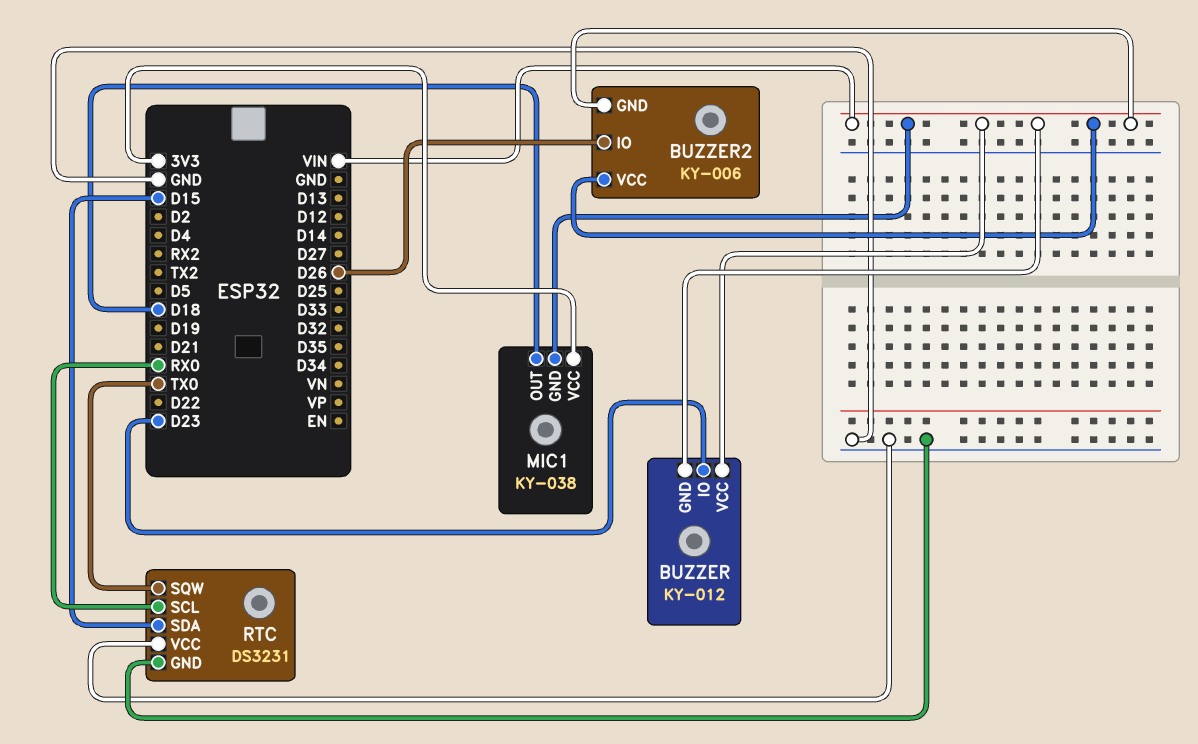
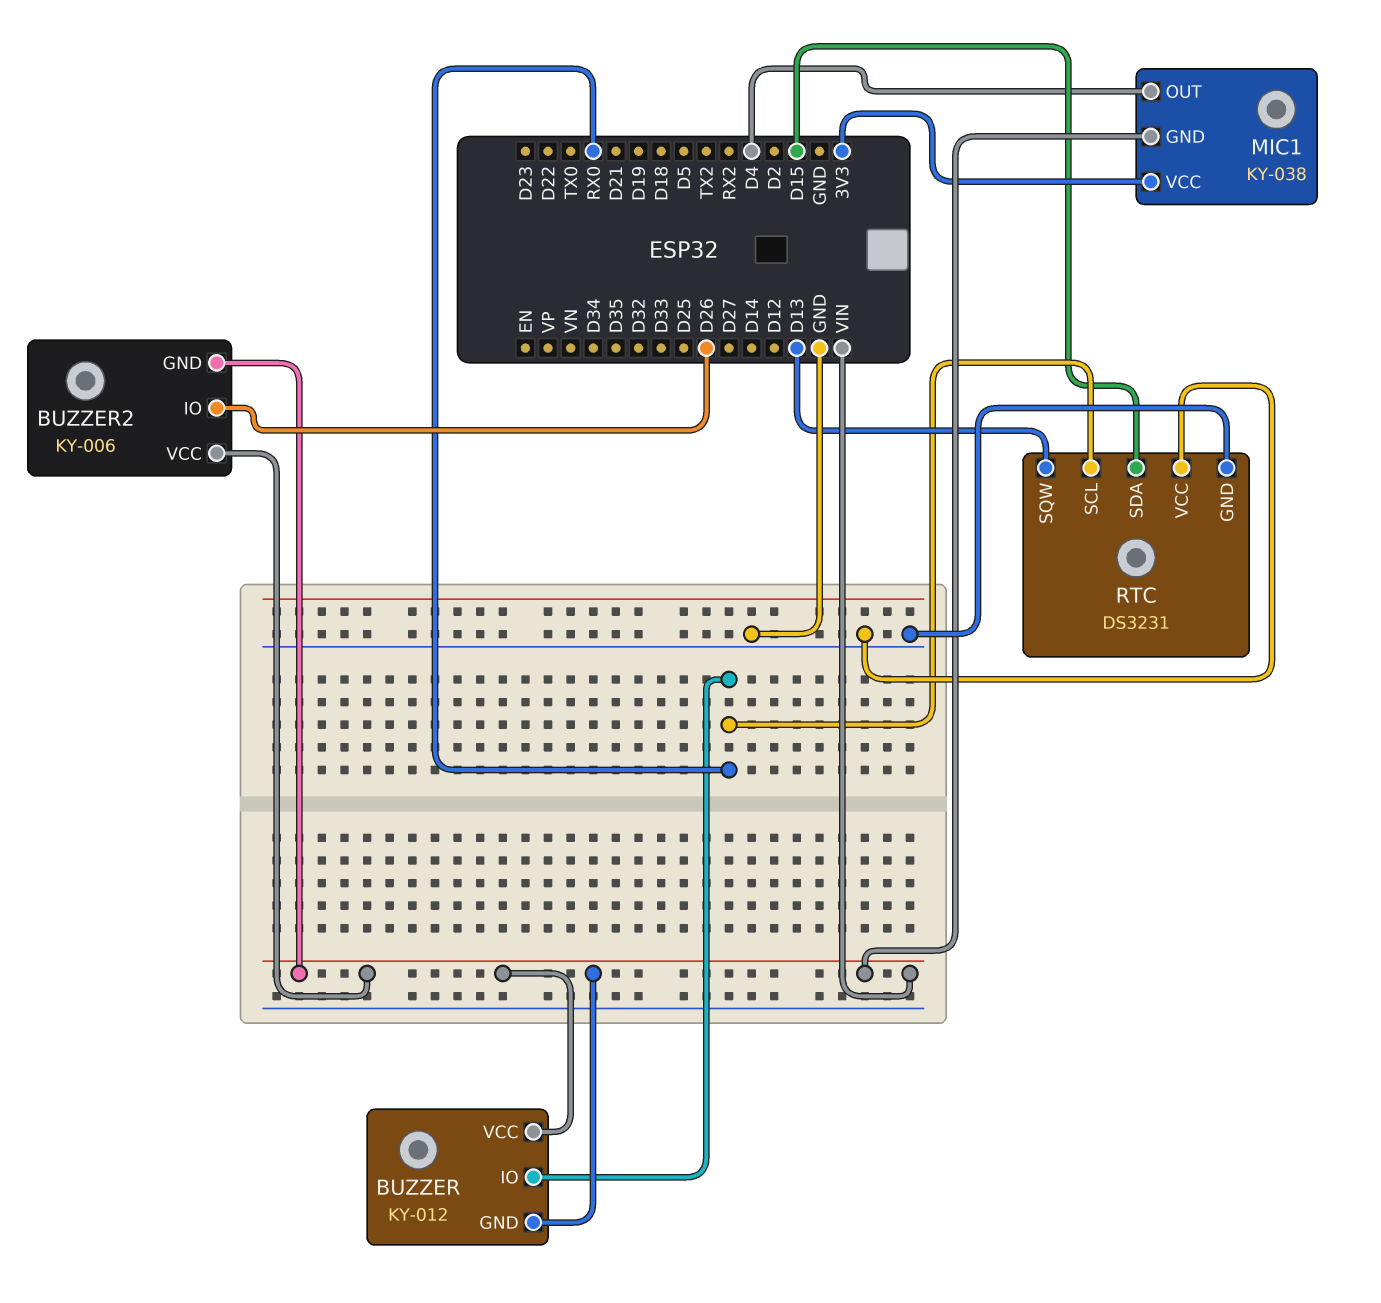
BUZZER pin IO: D23 -> RX0
MIC1 pin OUT: D18 -> D4
RTC pin SQW: TX0 -> D13

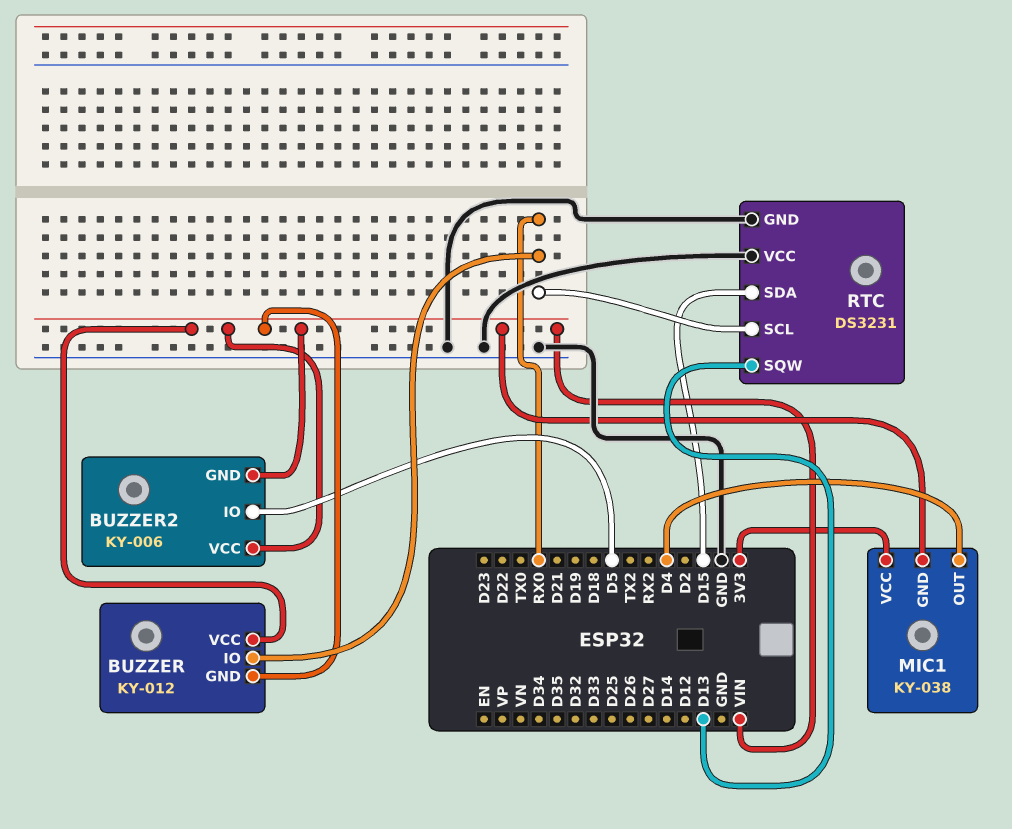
BUZZER2 pin IO: D26 -> D5

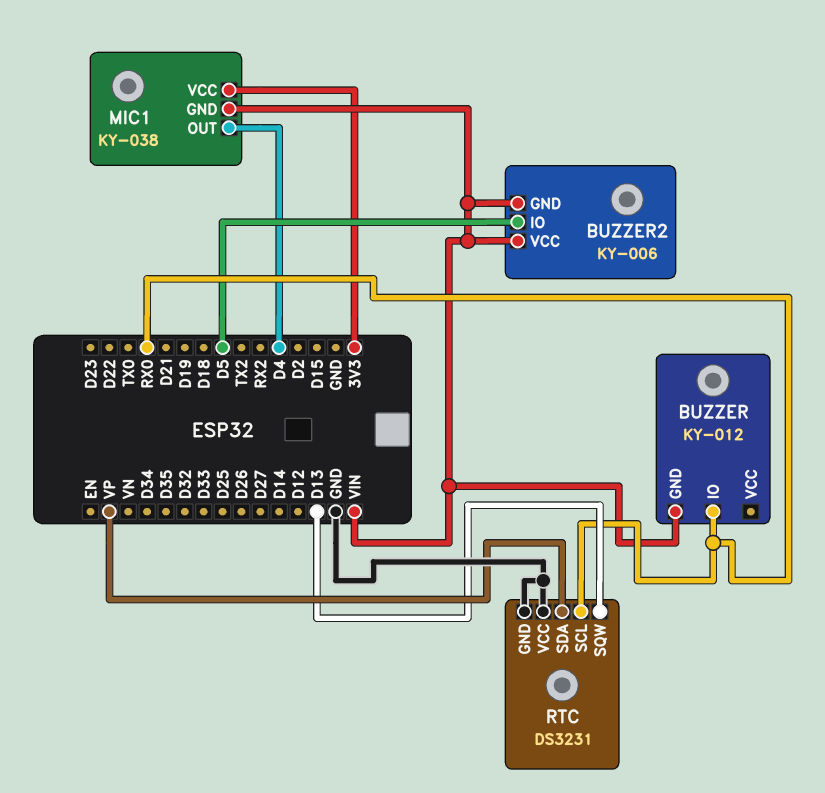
BUZZER pin VCC: VIN -> none
RTC pin SDA: D15 -> VP

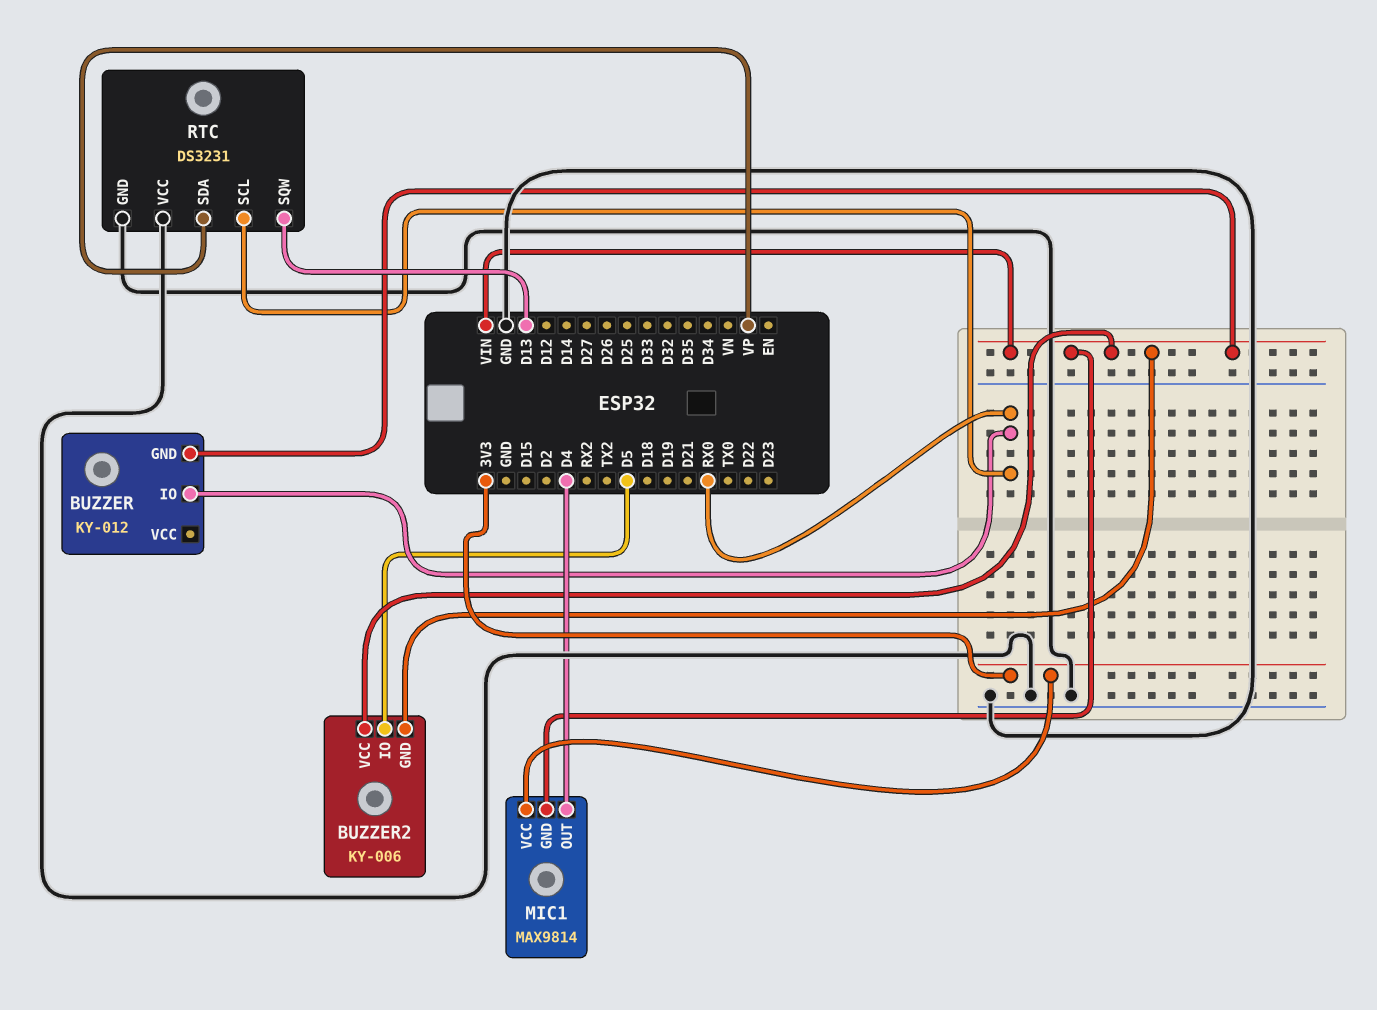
MIC1: KY-038 -> MAX9814

